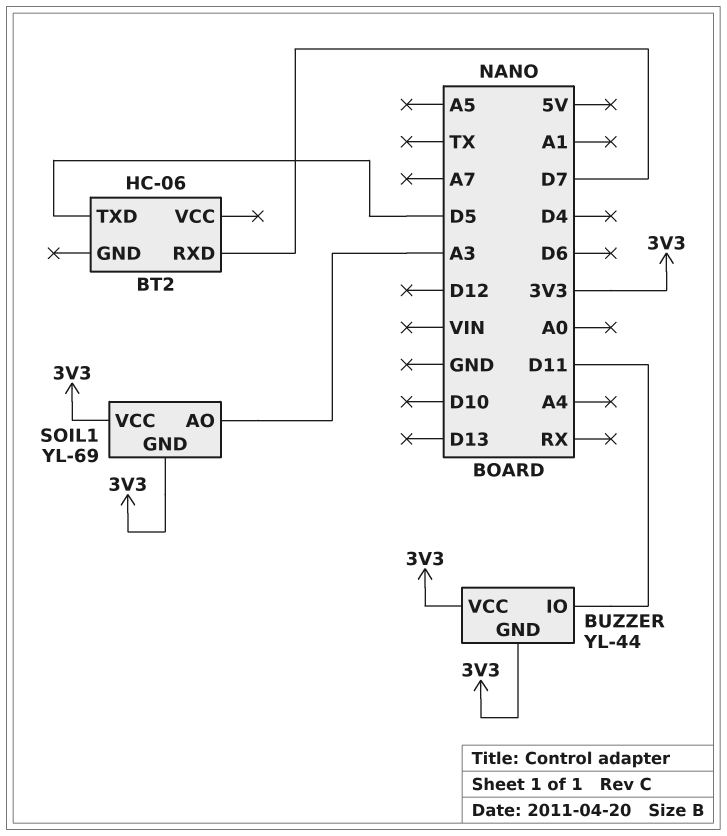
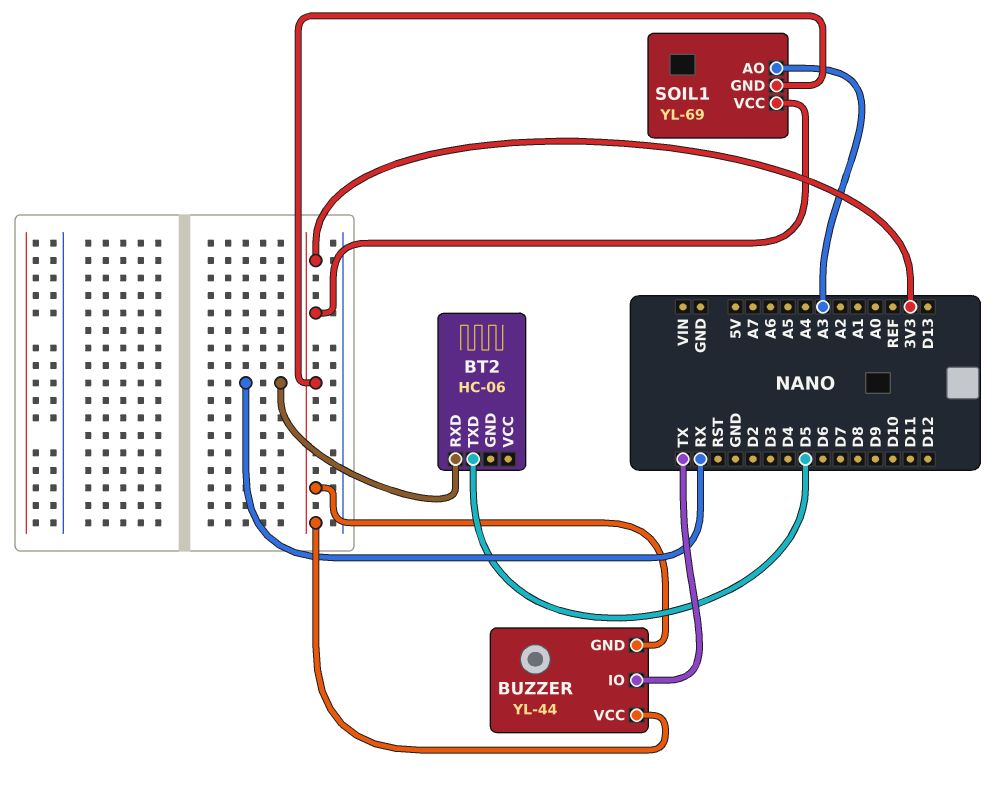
BT2 pin RXD: D7 -> RX
BUZZER pin IO: D11 -> TX

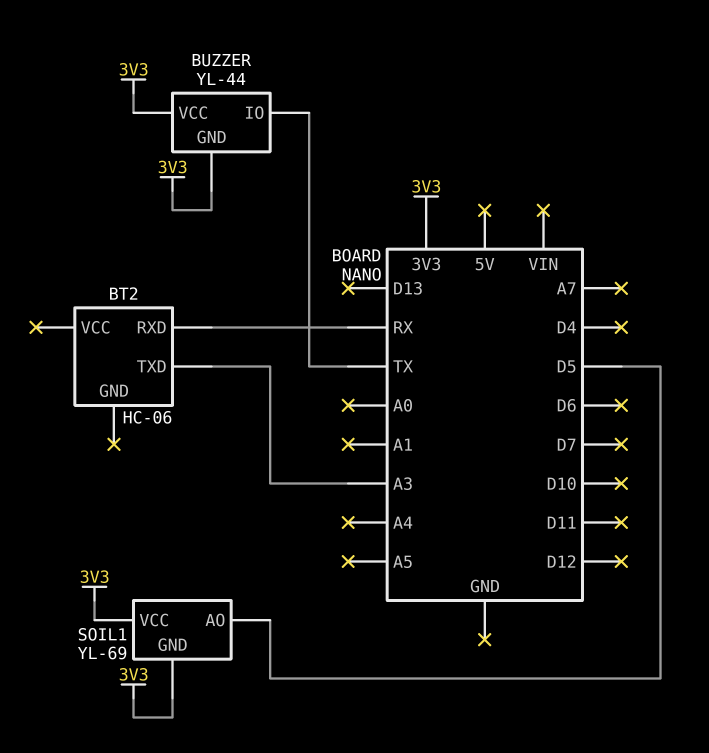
BT2 pin TXD: D5 -> A3
SOIL1 pin AO: A3 -> D5

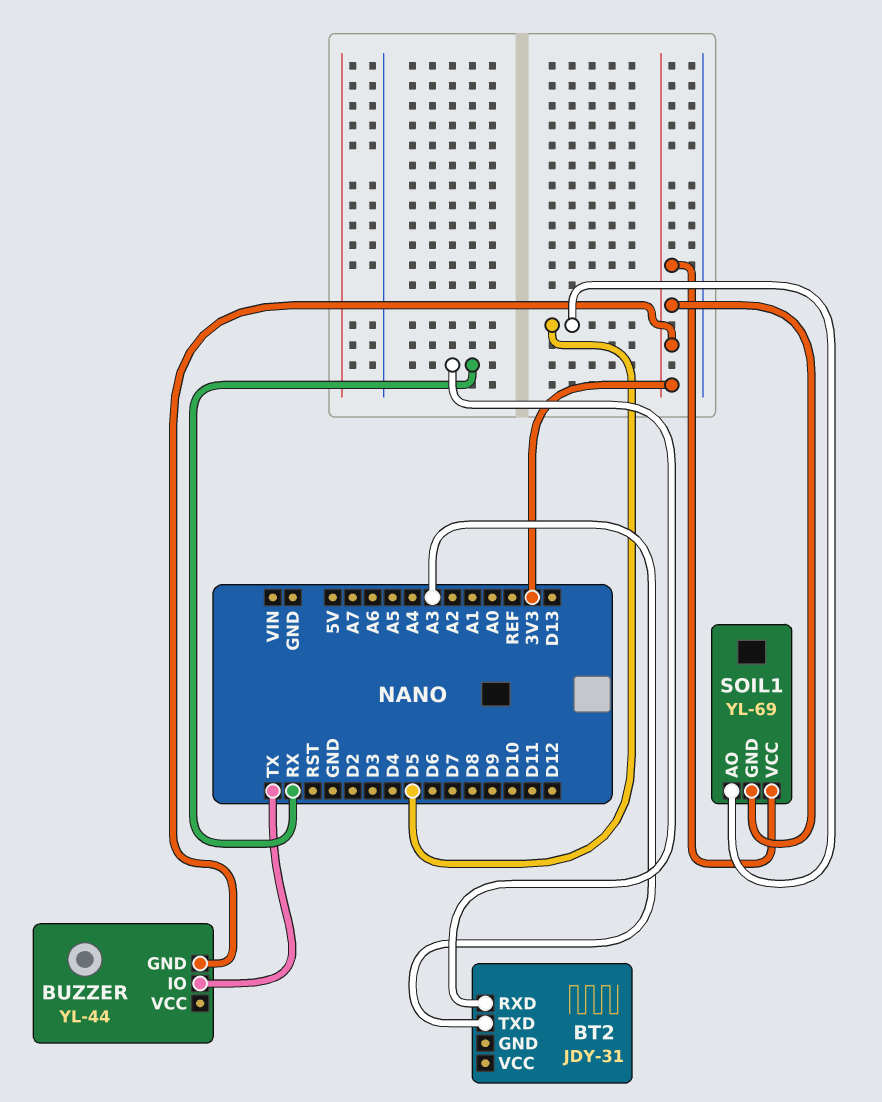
BT2: HC-06 -> JDY-31
BUZZER pin VCC: 3V3 -> none

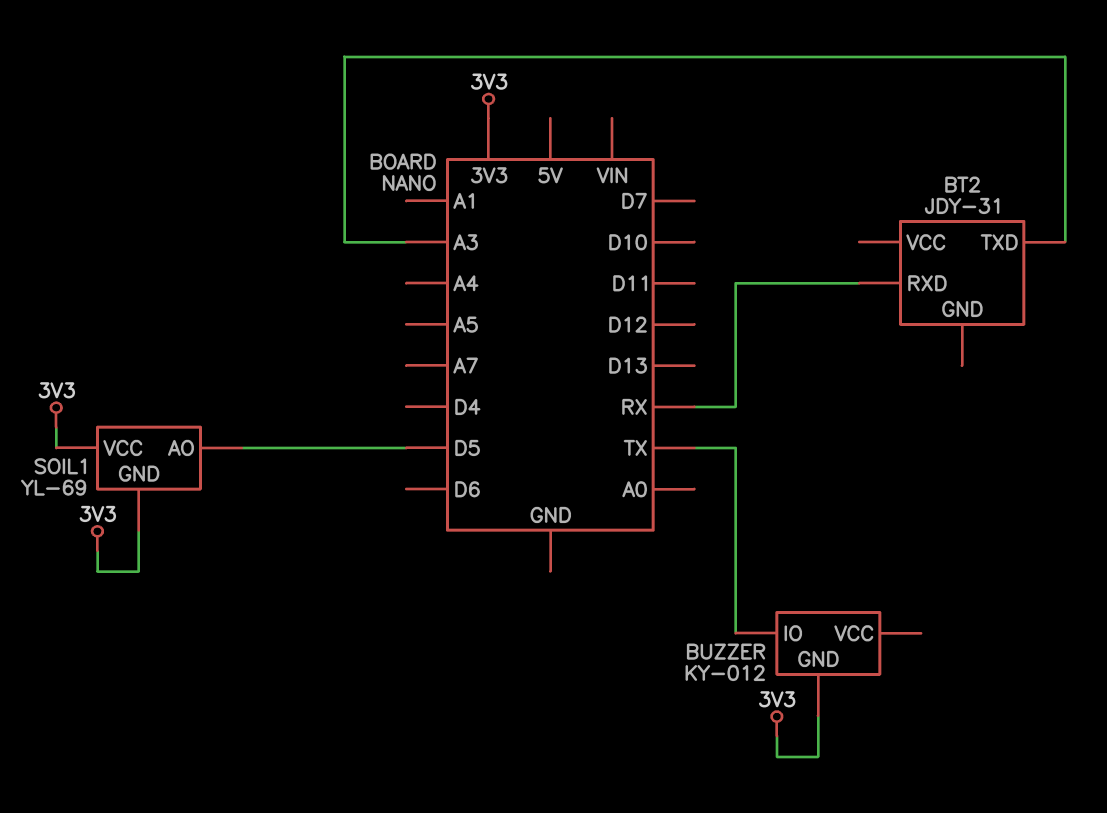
BUZZER: YL-44 -> KY-012

